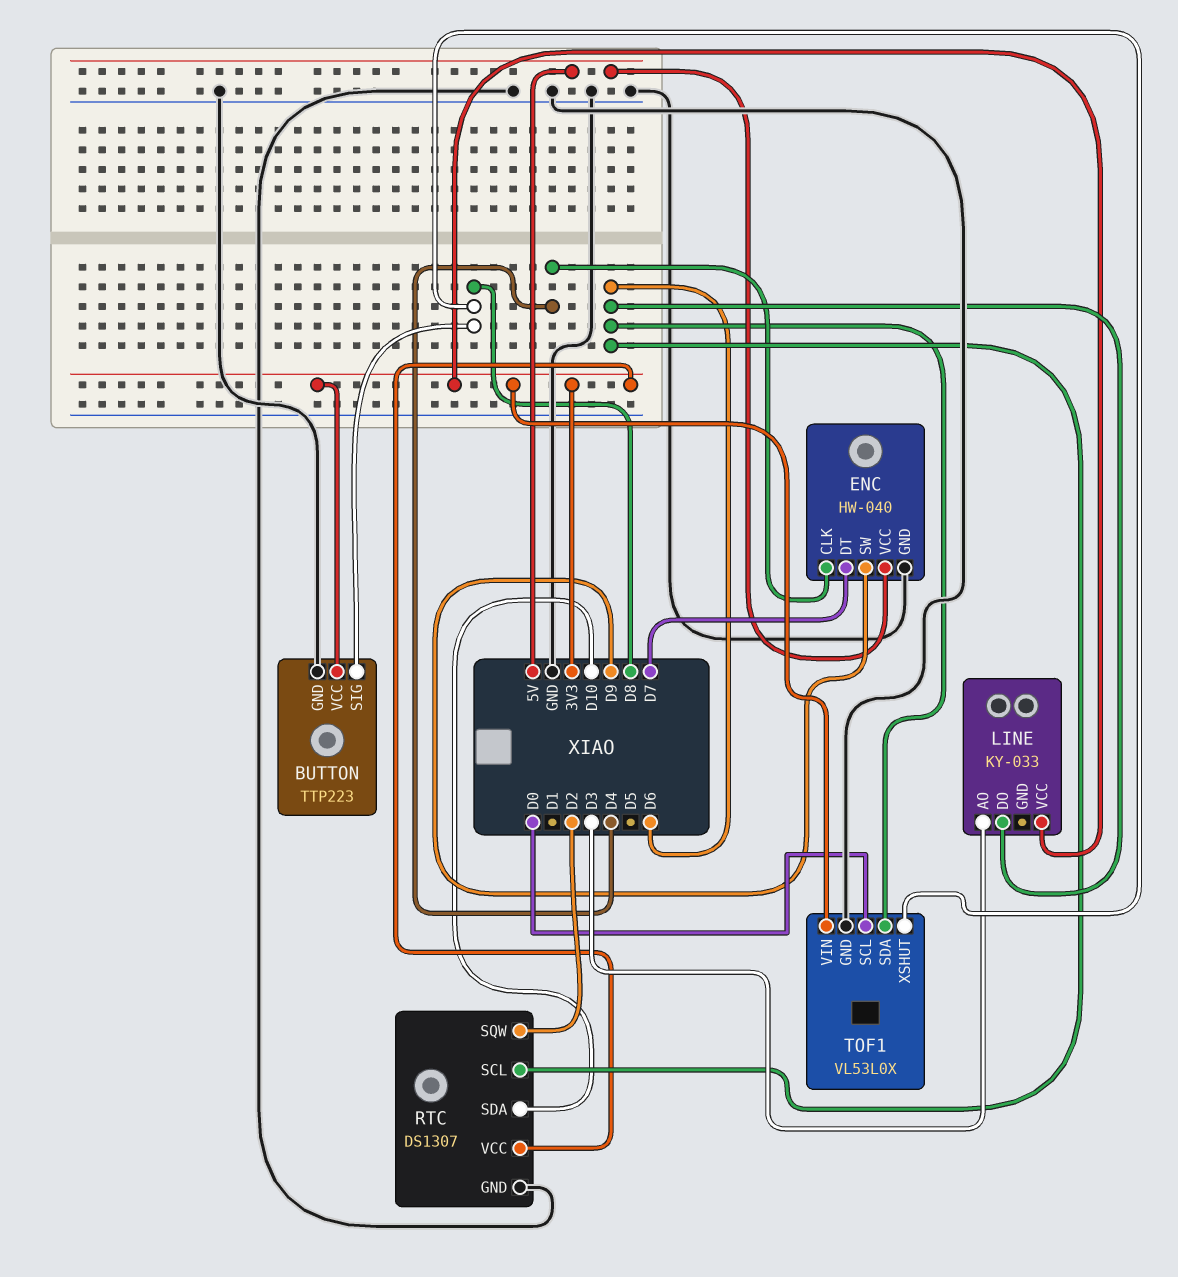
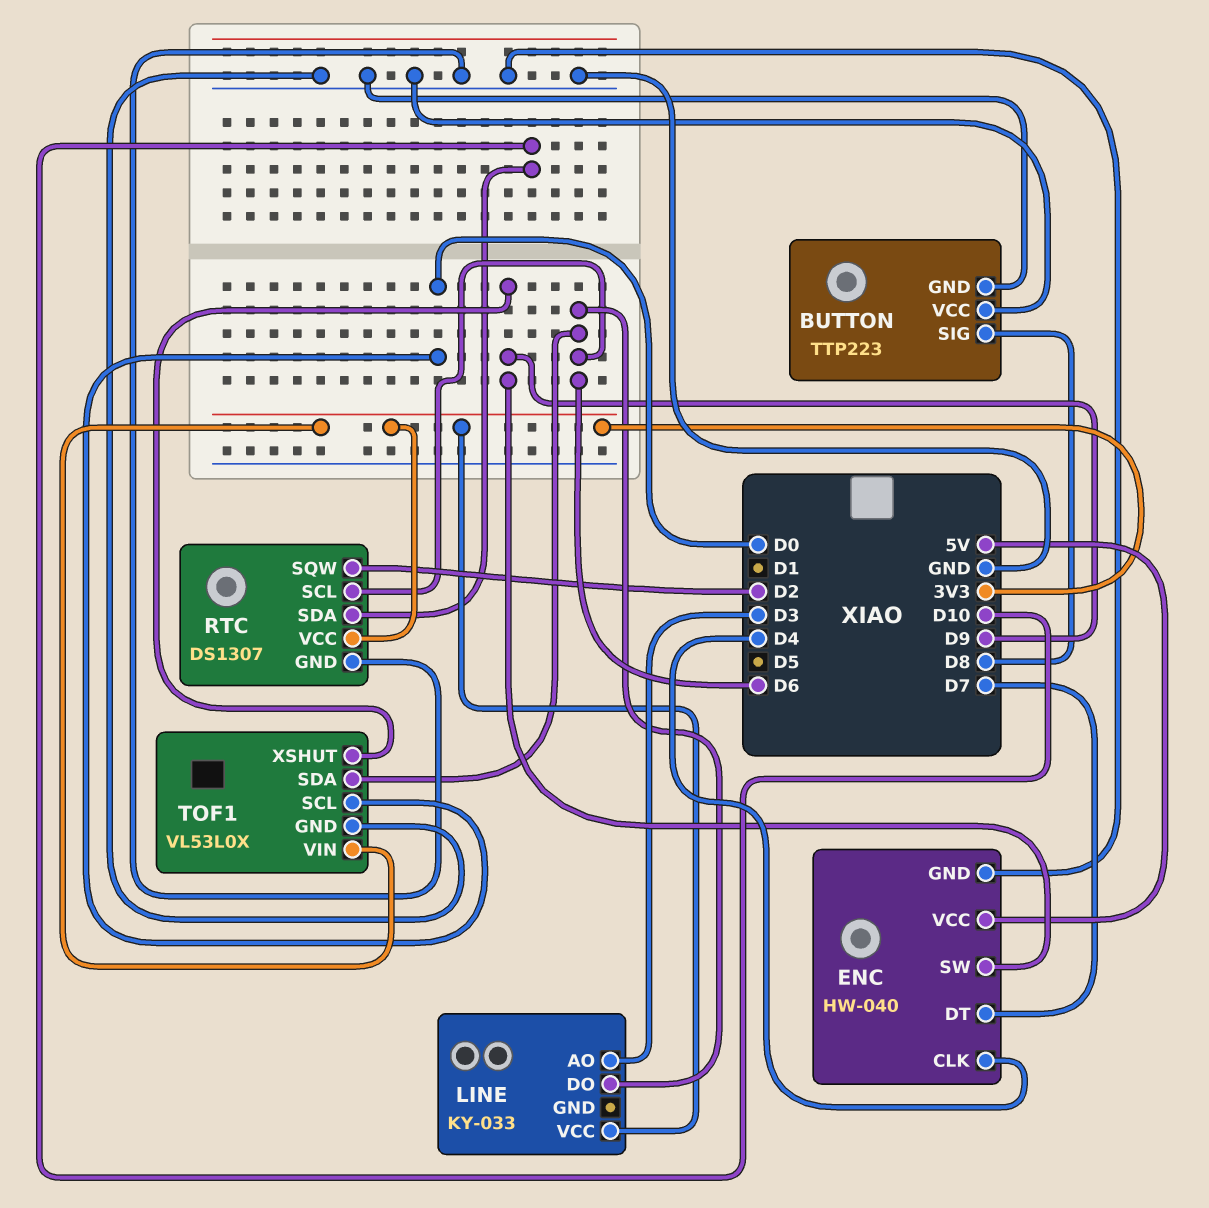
BUTTON pin VCC: 3V3 -> GND
TOF1 pin XSHUT: D8 -> D9

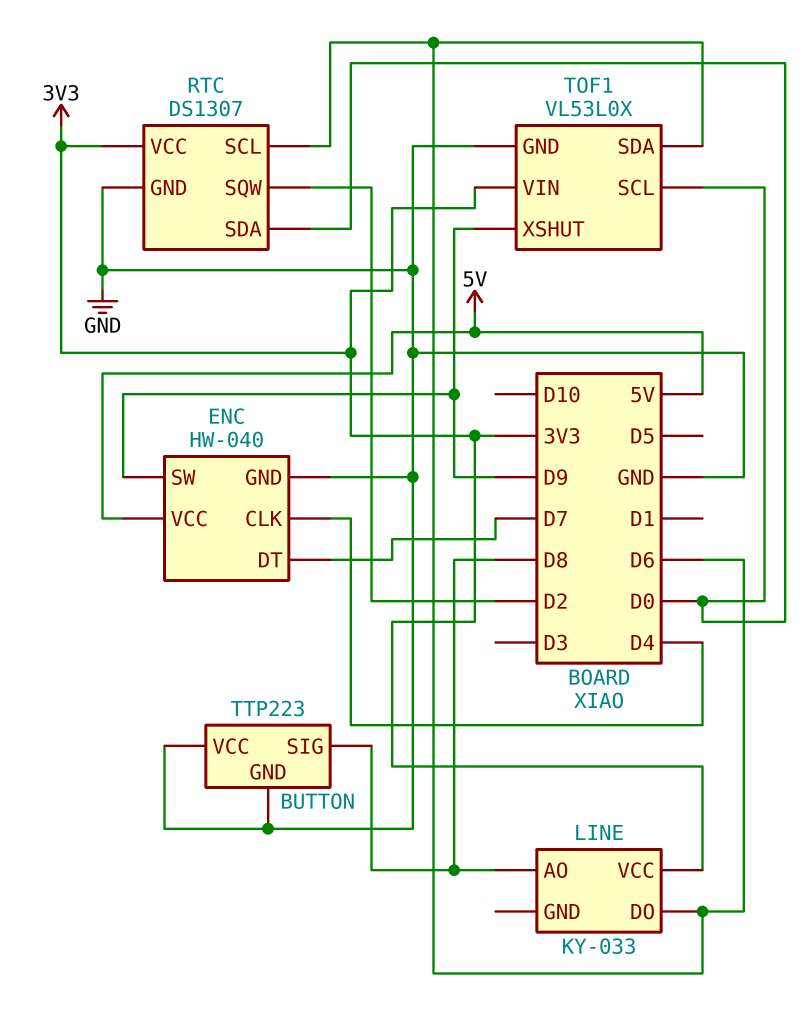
LINE pin AO: D3 -> D8
RTC pin SDA: D10 -> D0

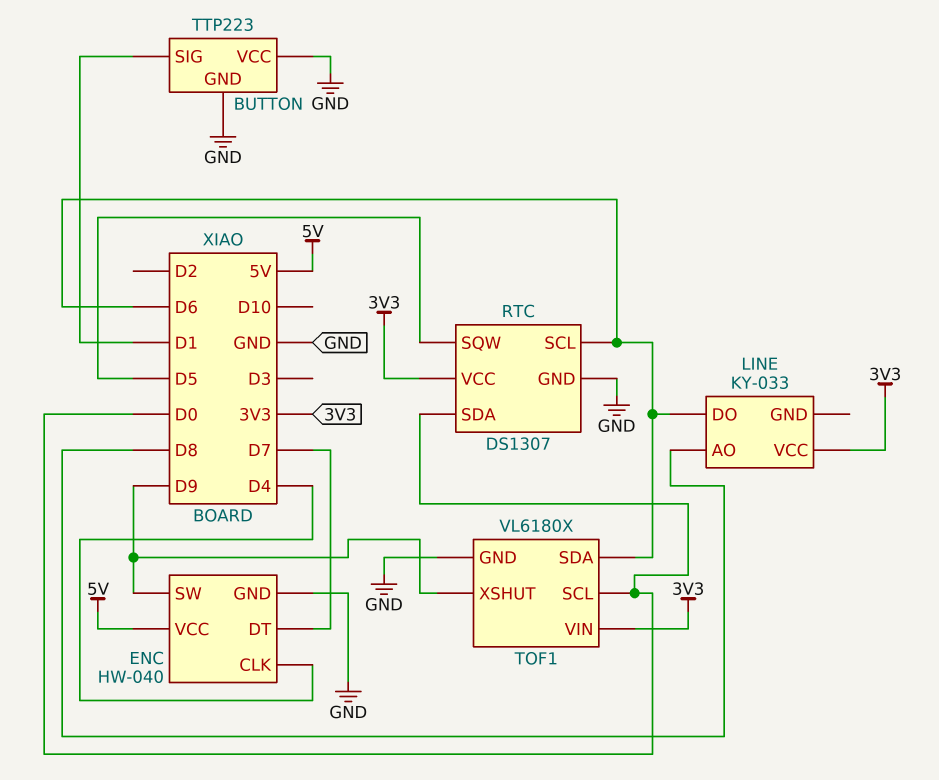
BUTTON pin SIG: D8 -> D1
RTC pin SQW: D2 -> D5
TOF1: VL53L0X -> VL6180X

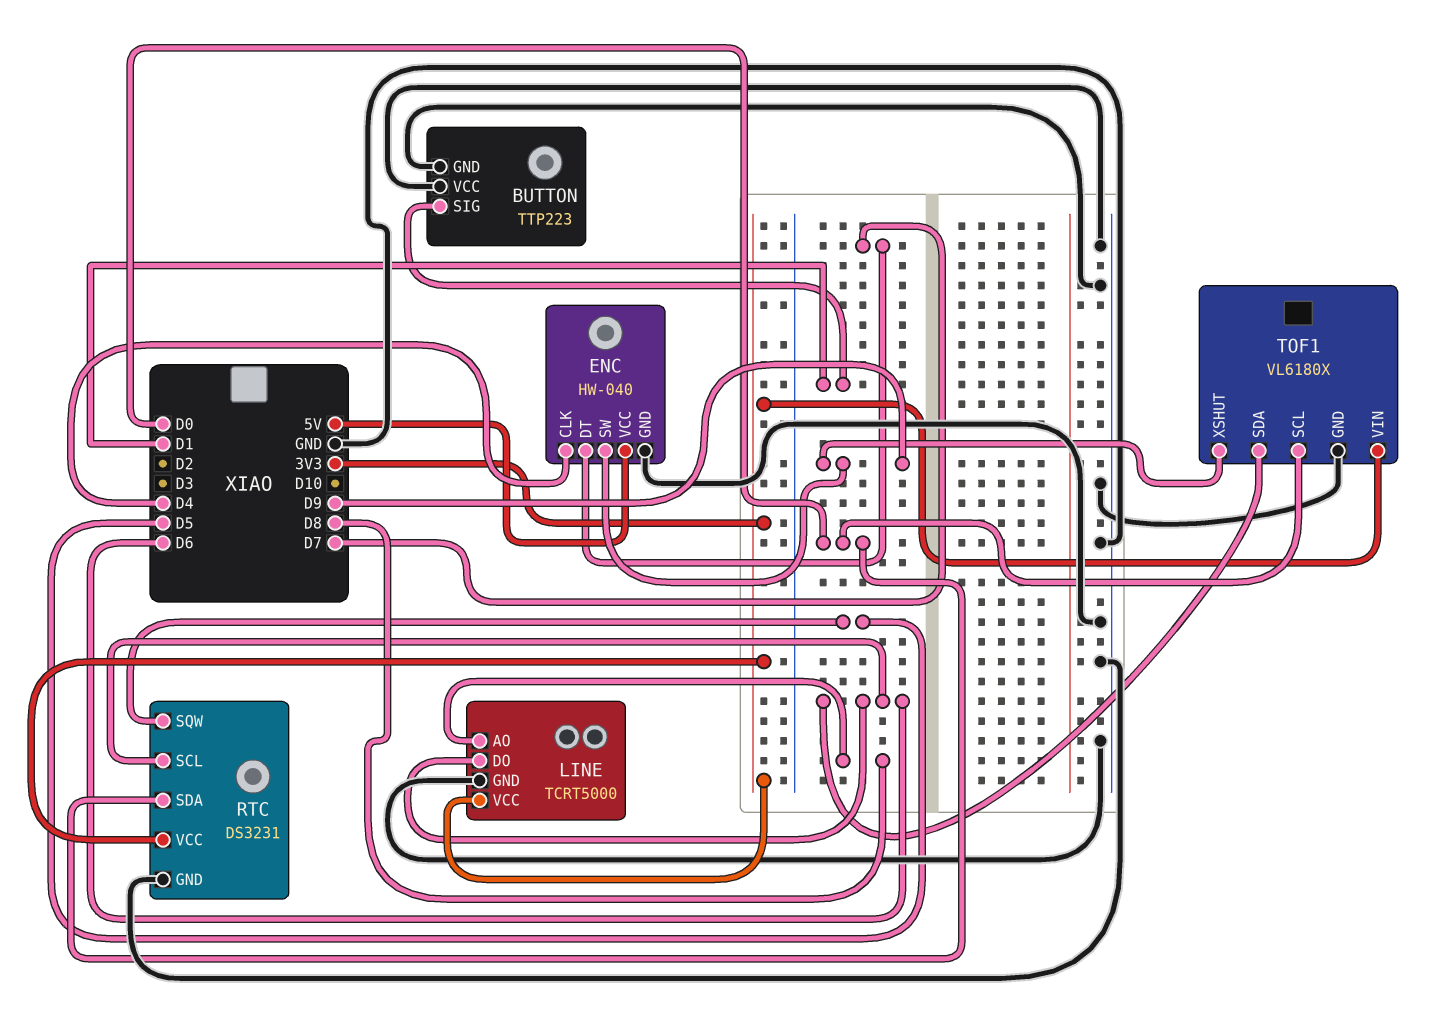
LINE: KY-033 -> TCRT5000
LINE pin GND: none -> GND
RTC: DS1307 -> DS3231

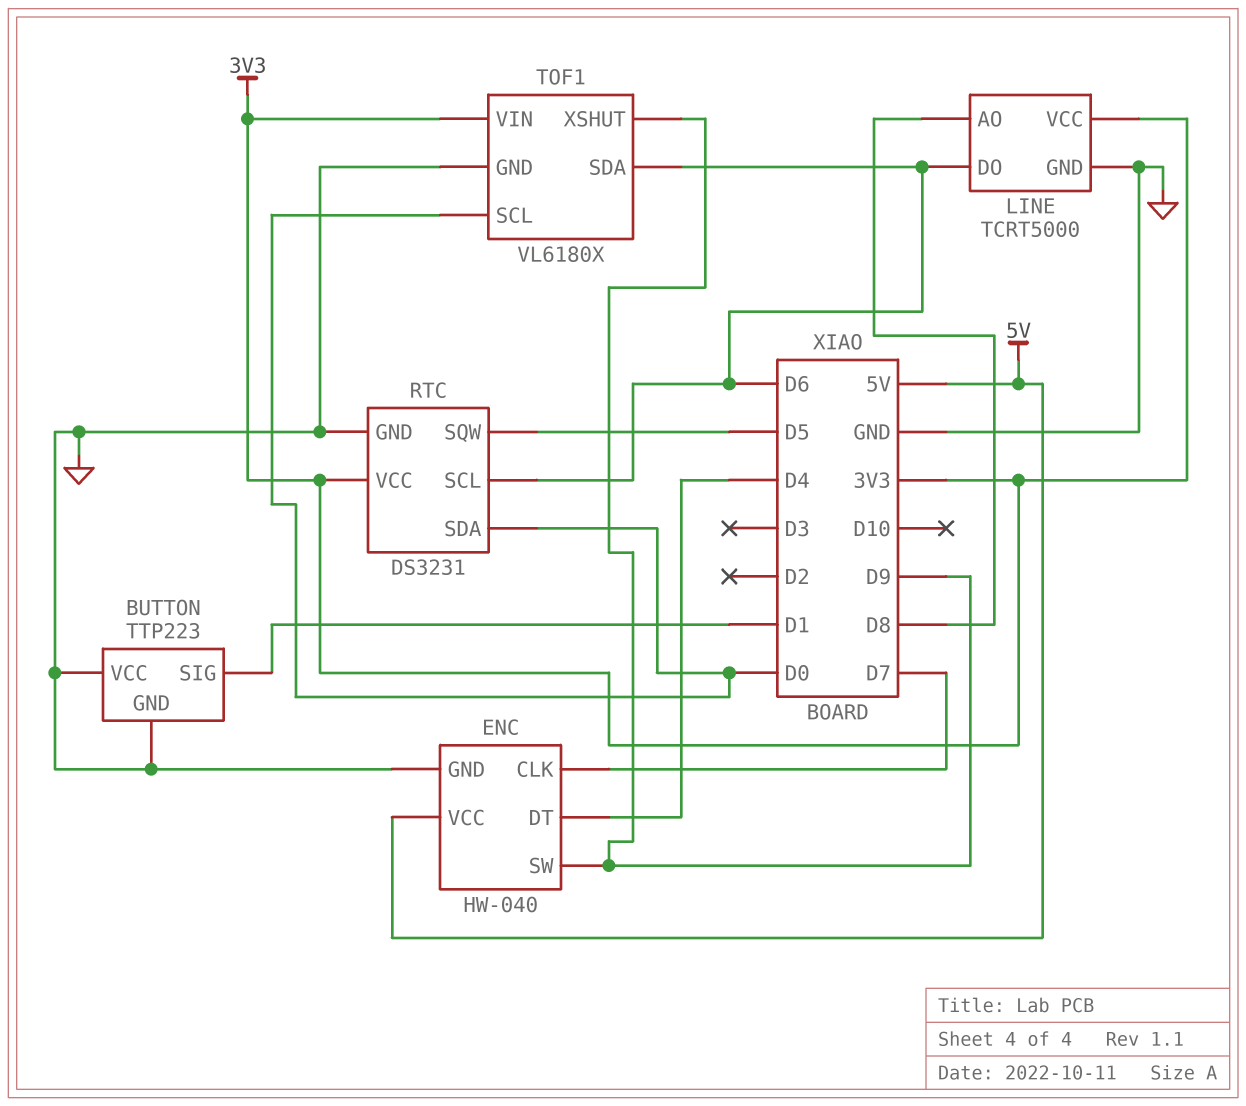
ENC pin CLK: D4 -> D7
ENC pin DT: D7 -> D4

